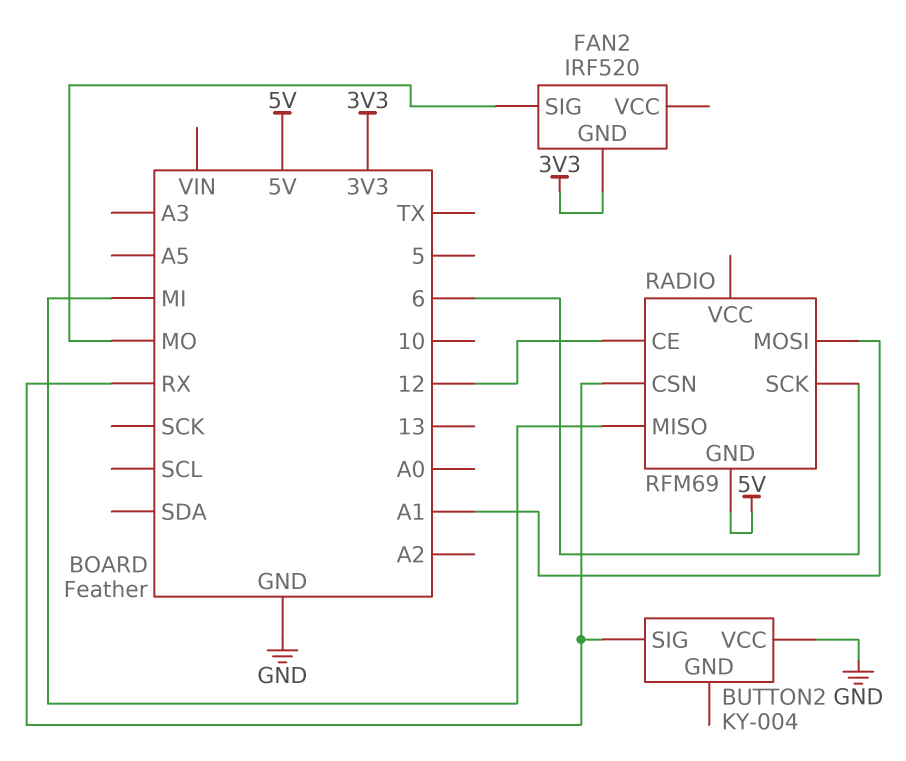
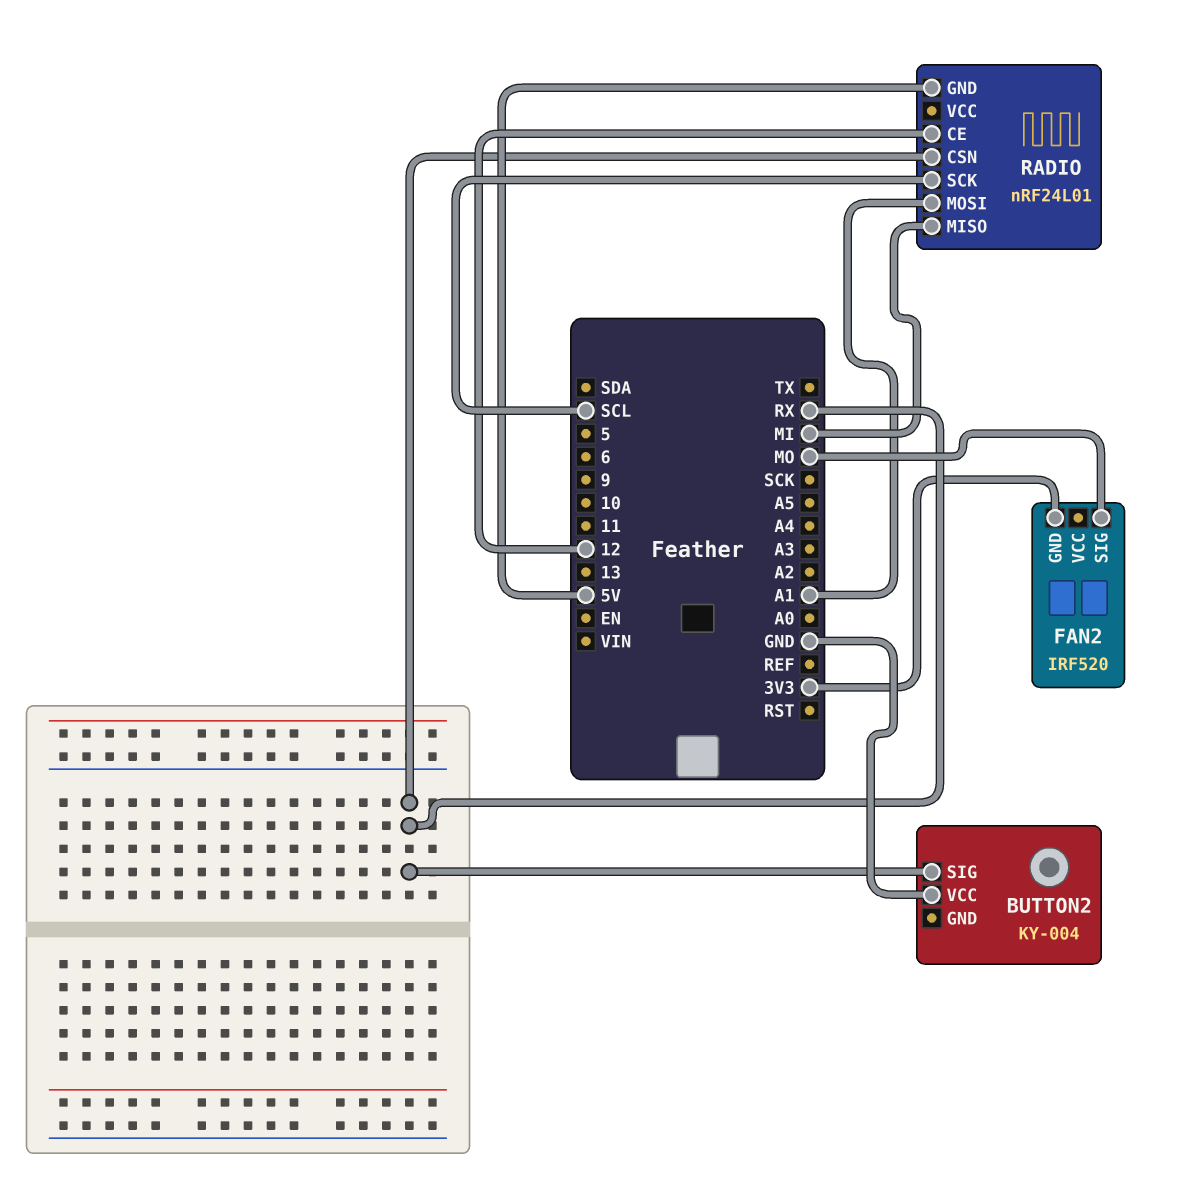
RADIO: RFM69 -> nRF24L01
RADIO pin SCK: 6 -> SCL

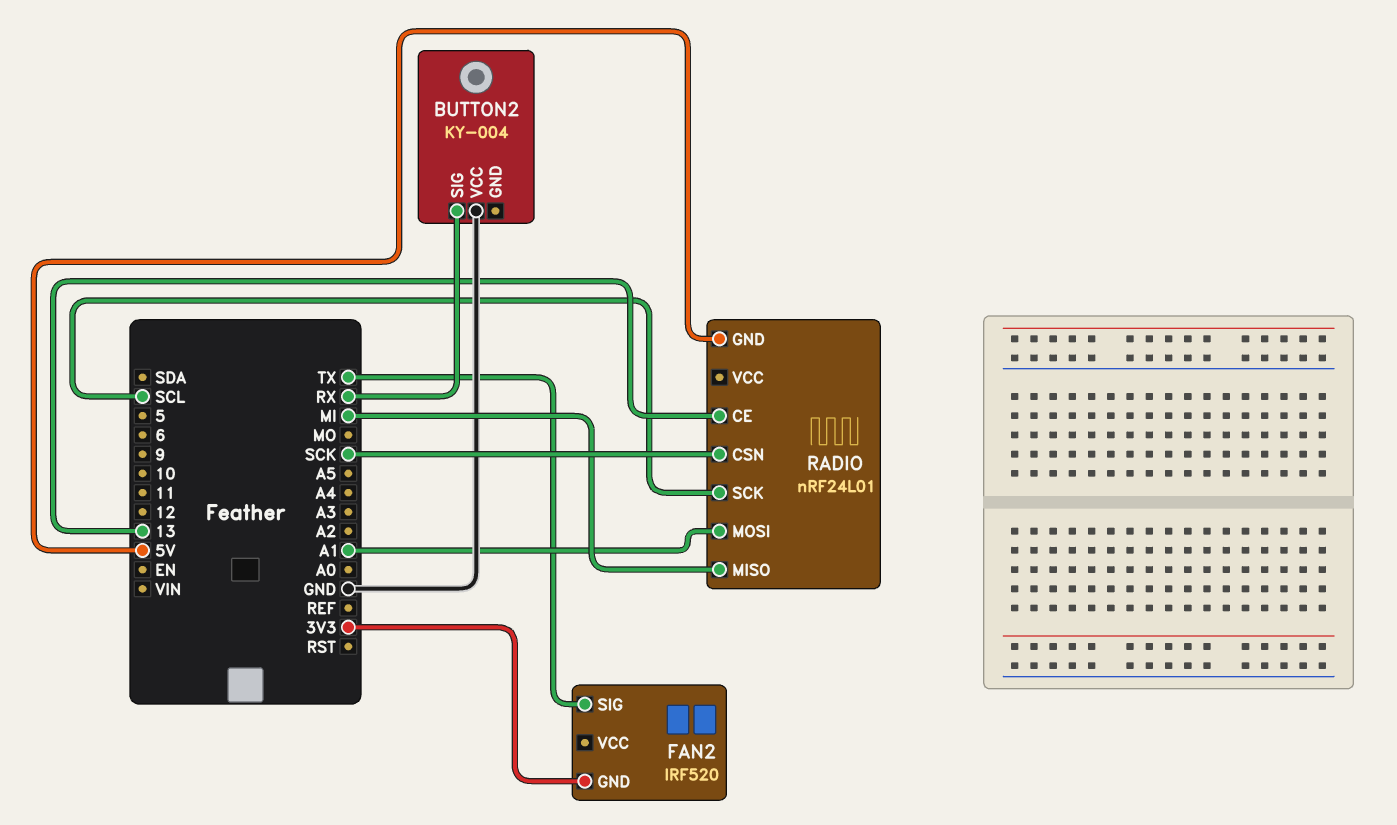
FAN2 pin SIG: MO -> TX
RADIO pin CE: 12 -> 13
RADIO pin CSN: RX -> SCK

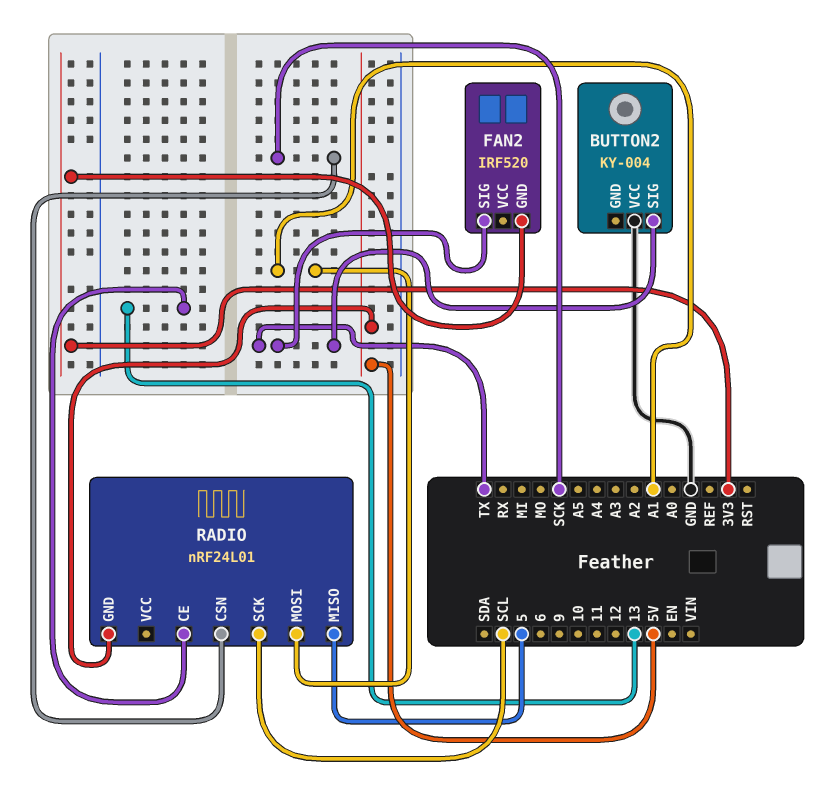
BUTTON2 pin SIG: RX -> TX
RADIO pin MISO: MI -> 5

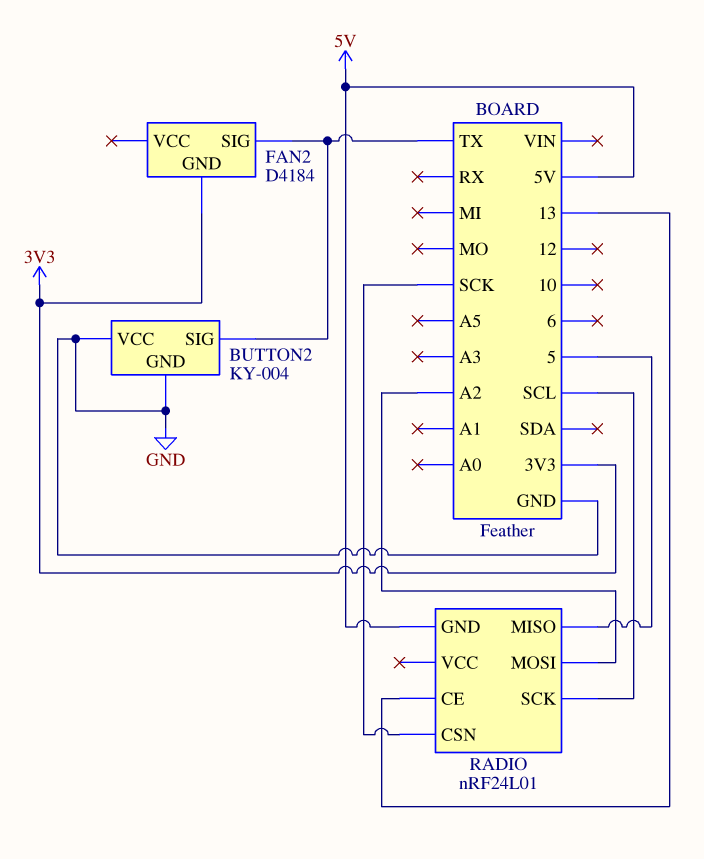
BUTTON2 pin GND: none -> GND
FAN2: IRF520 -> D4184
RADIO pin MOSI: A1 -> A2

